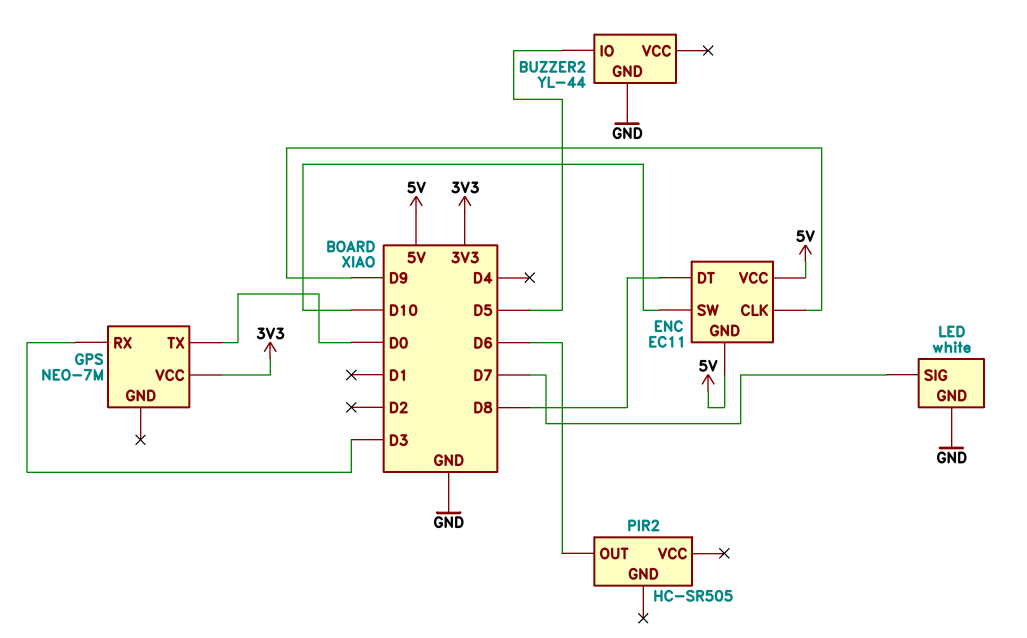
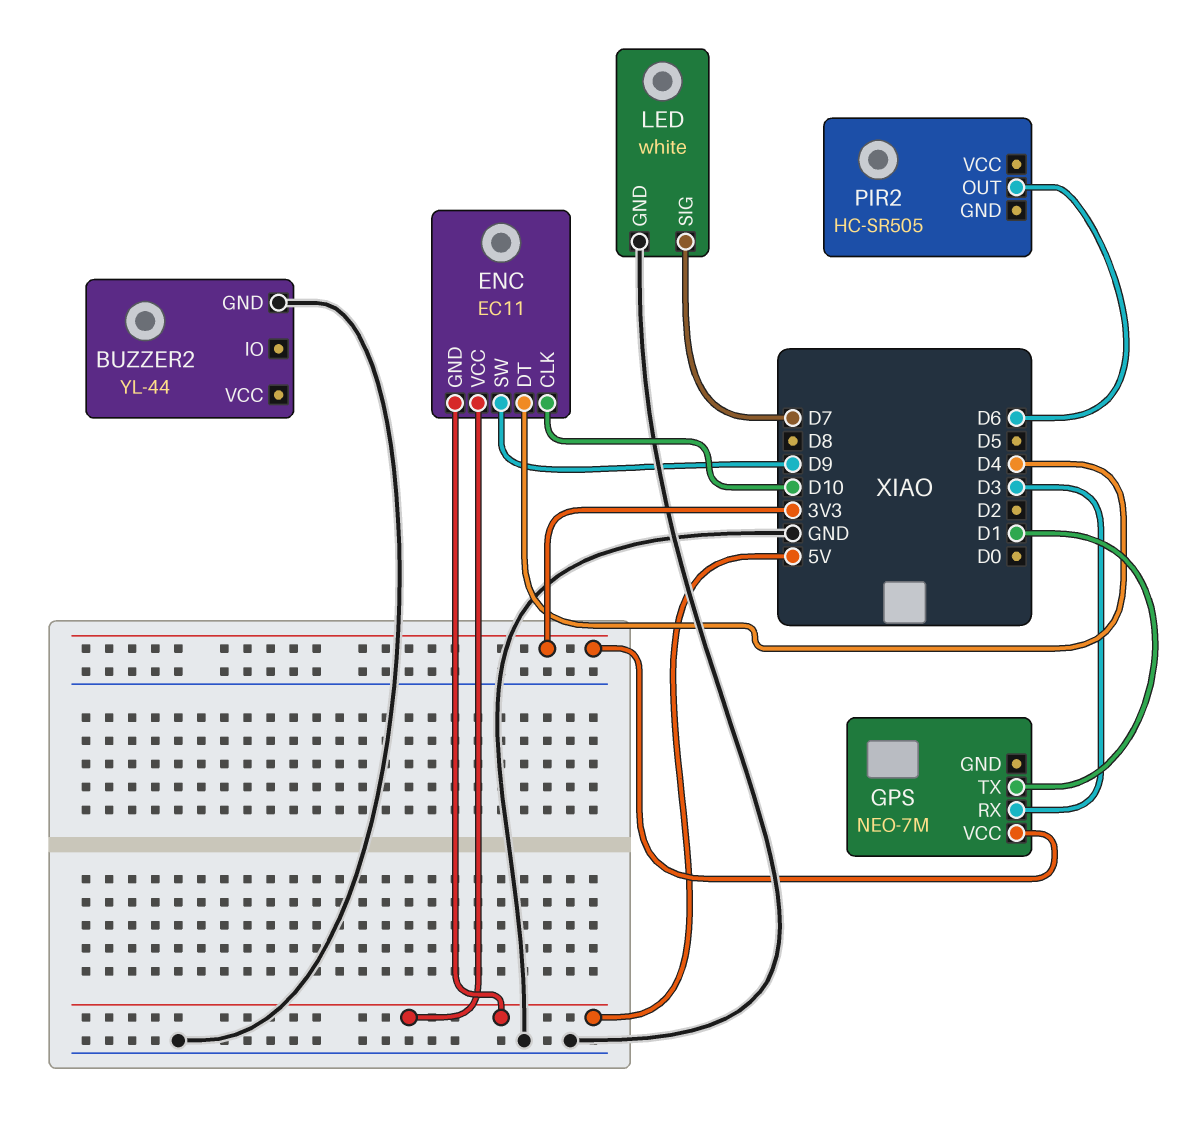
BUZZER2 pin IO: D5 -> none
ENC pin CLK: D9 -> D10
ENC pin DT: D8 -> D4
ENC pin SW: D10 -> D9
GPS pin TX: D0 -> D1

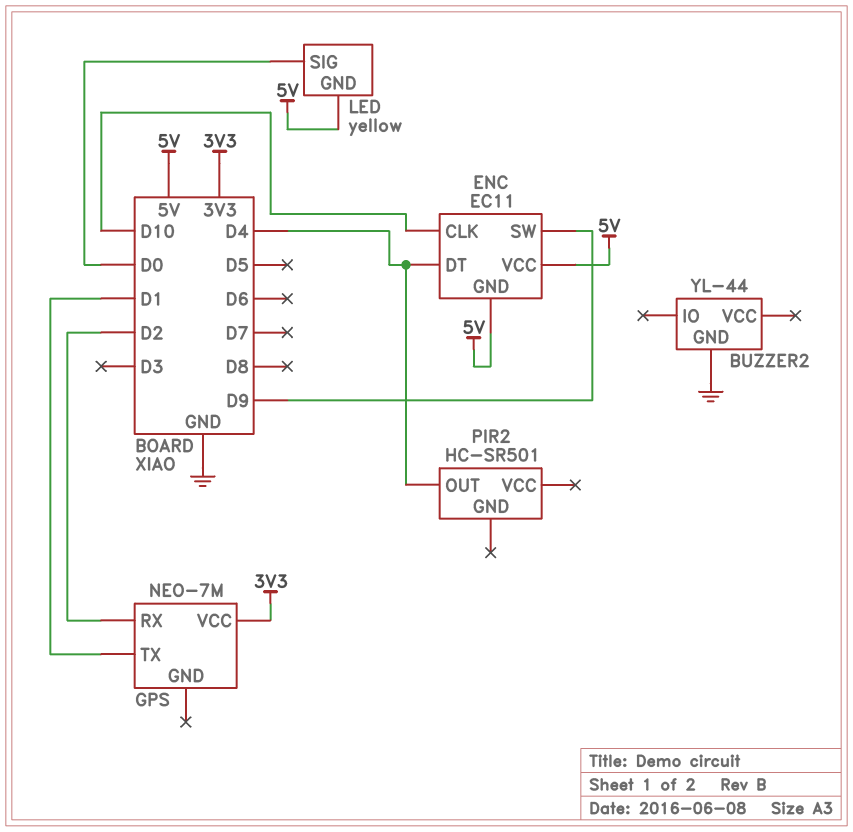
GPS pin RX: D3 -> D2
LED: white -> yellow
LED pin GND: GND -> 5V
LED pin SIG: D7 -> D0
PIR2: HC-SR505 -> HC-SR501
PIR2 pin OUT: D6 -> D4

